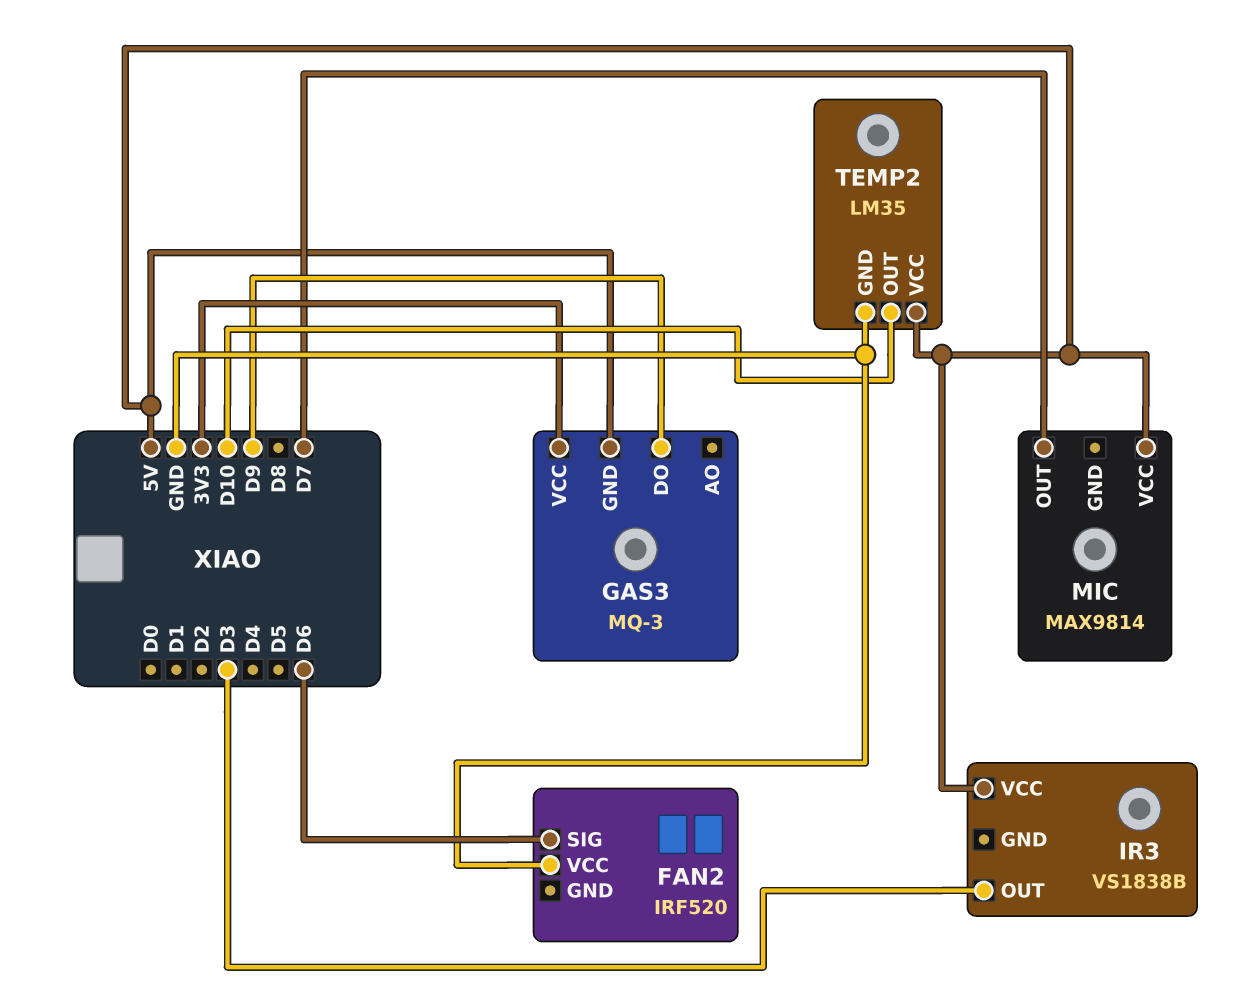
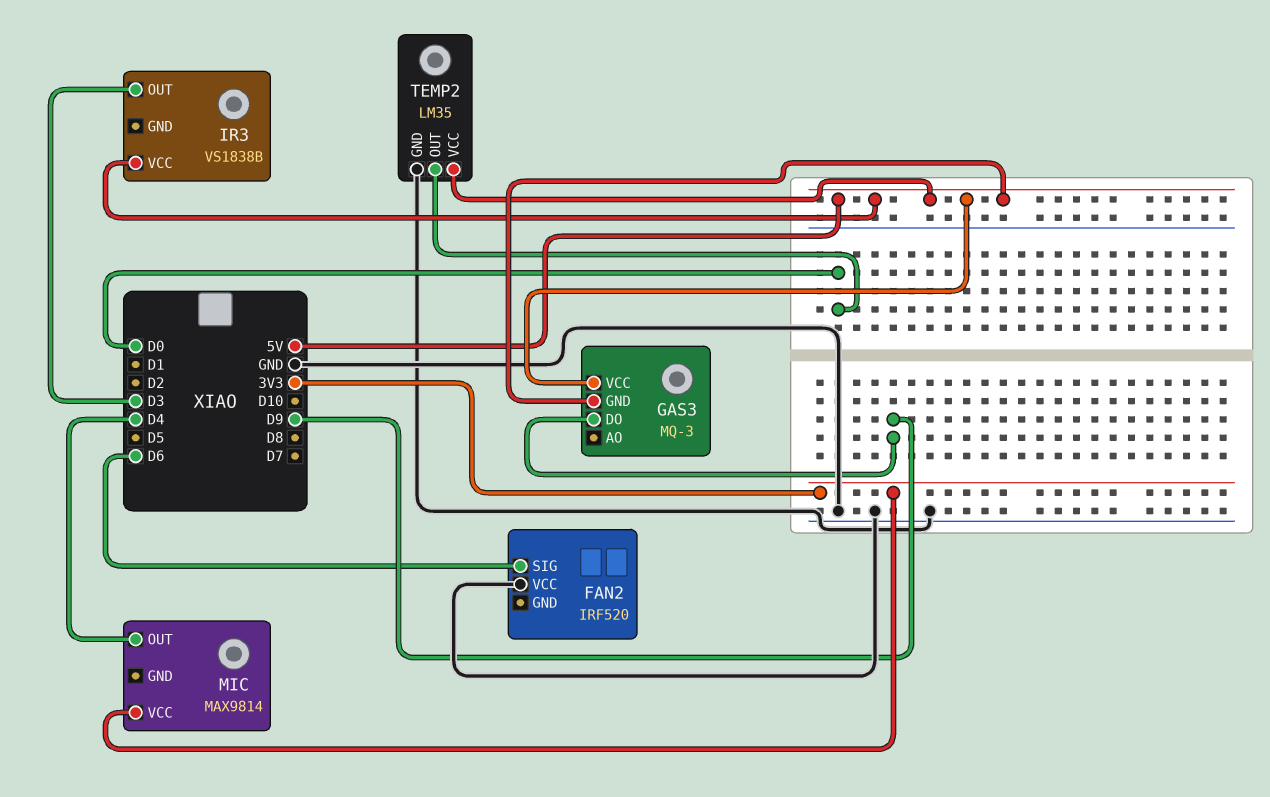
GAS3 pin VCC: 3V3 -> 5V
MIC pin OUT: D7 -> D4
MIC pin VCC: 5V -> 3V3
TEMP2 pin OUT: D10 -> D0

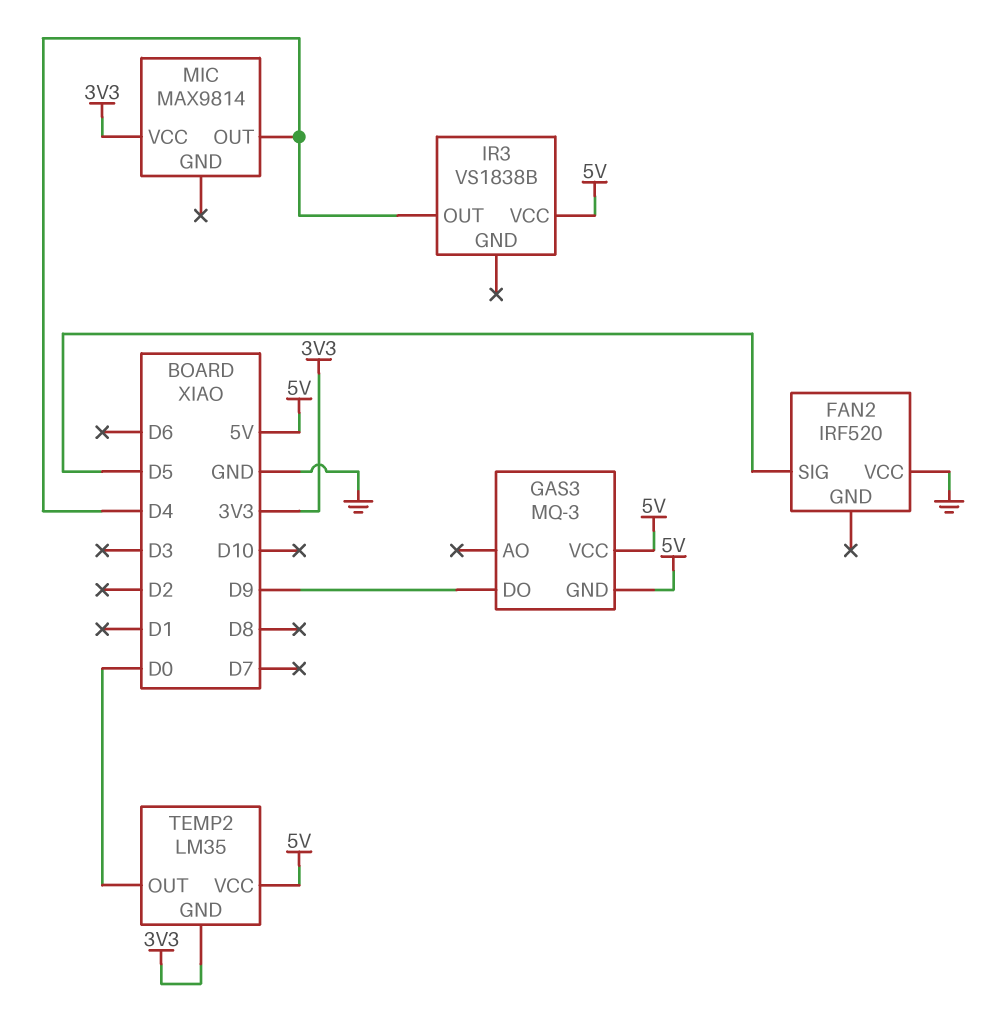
FAN2 pin SIG: D6 -> D5
IR3 pin OUT: D3 -> D4
TEMP2 pin GND: GND -> 3V3

